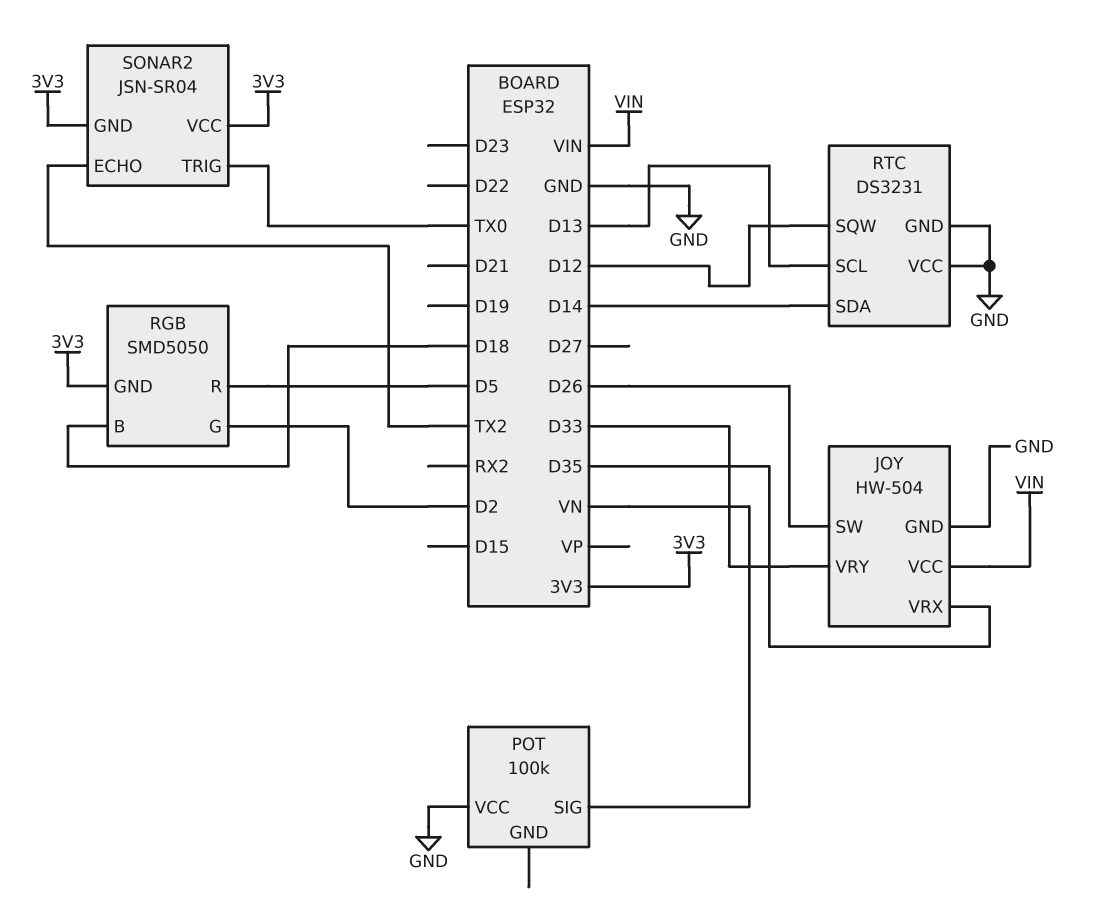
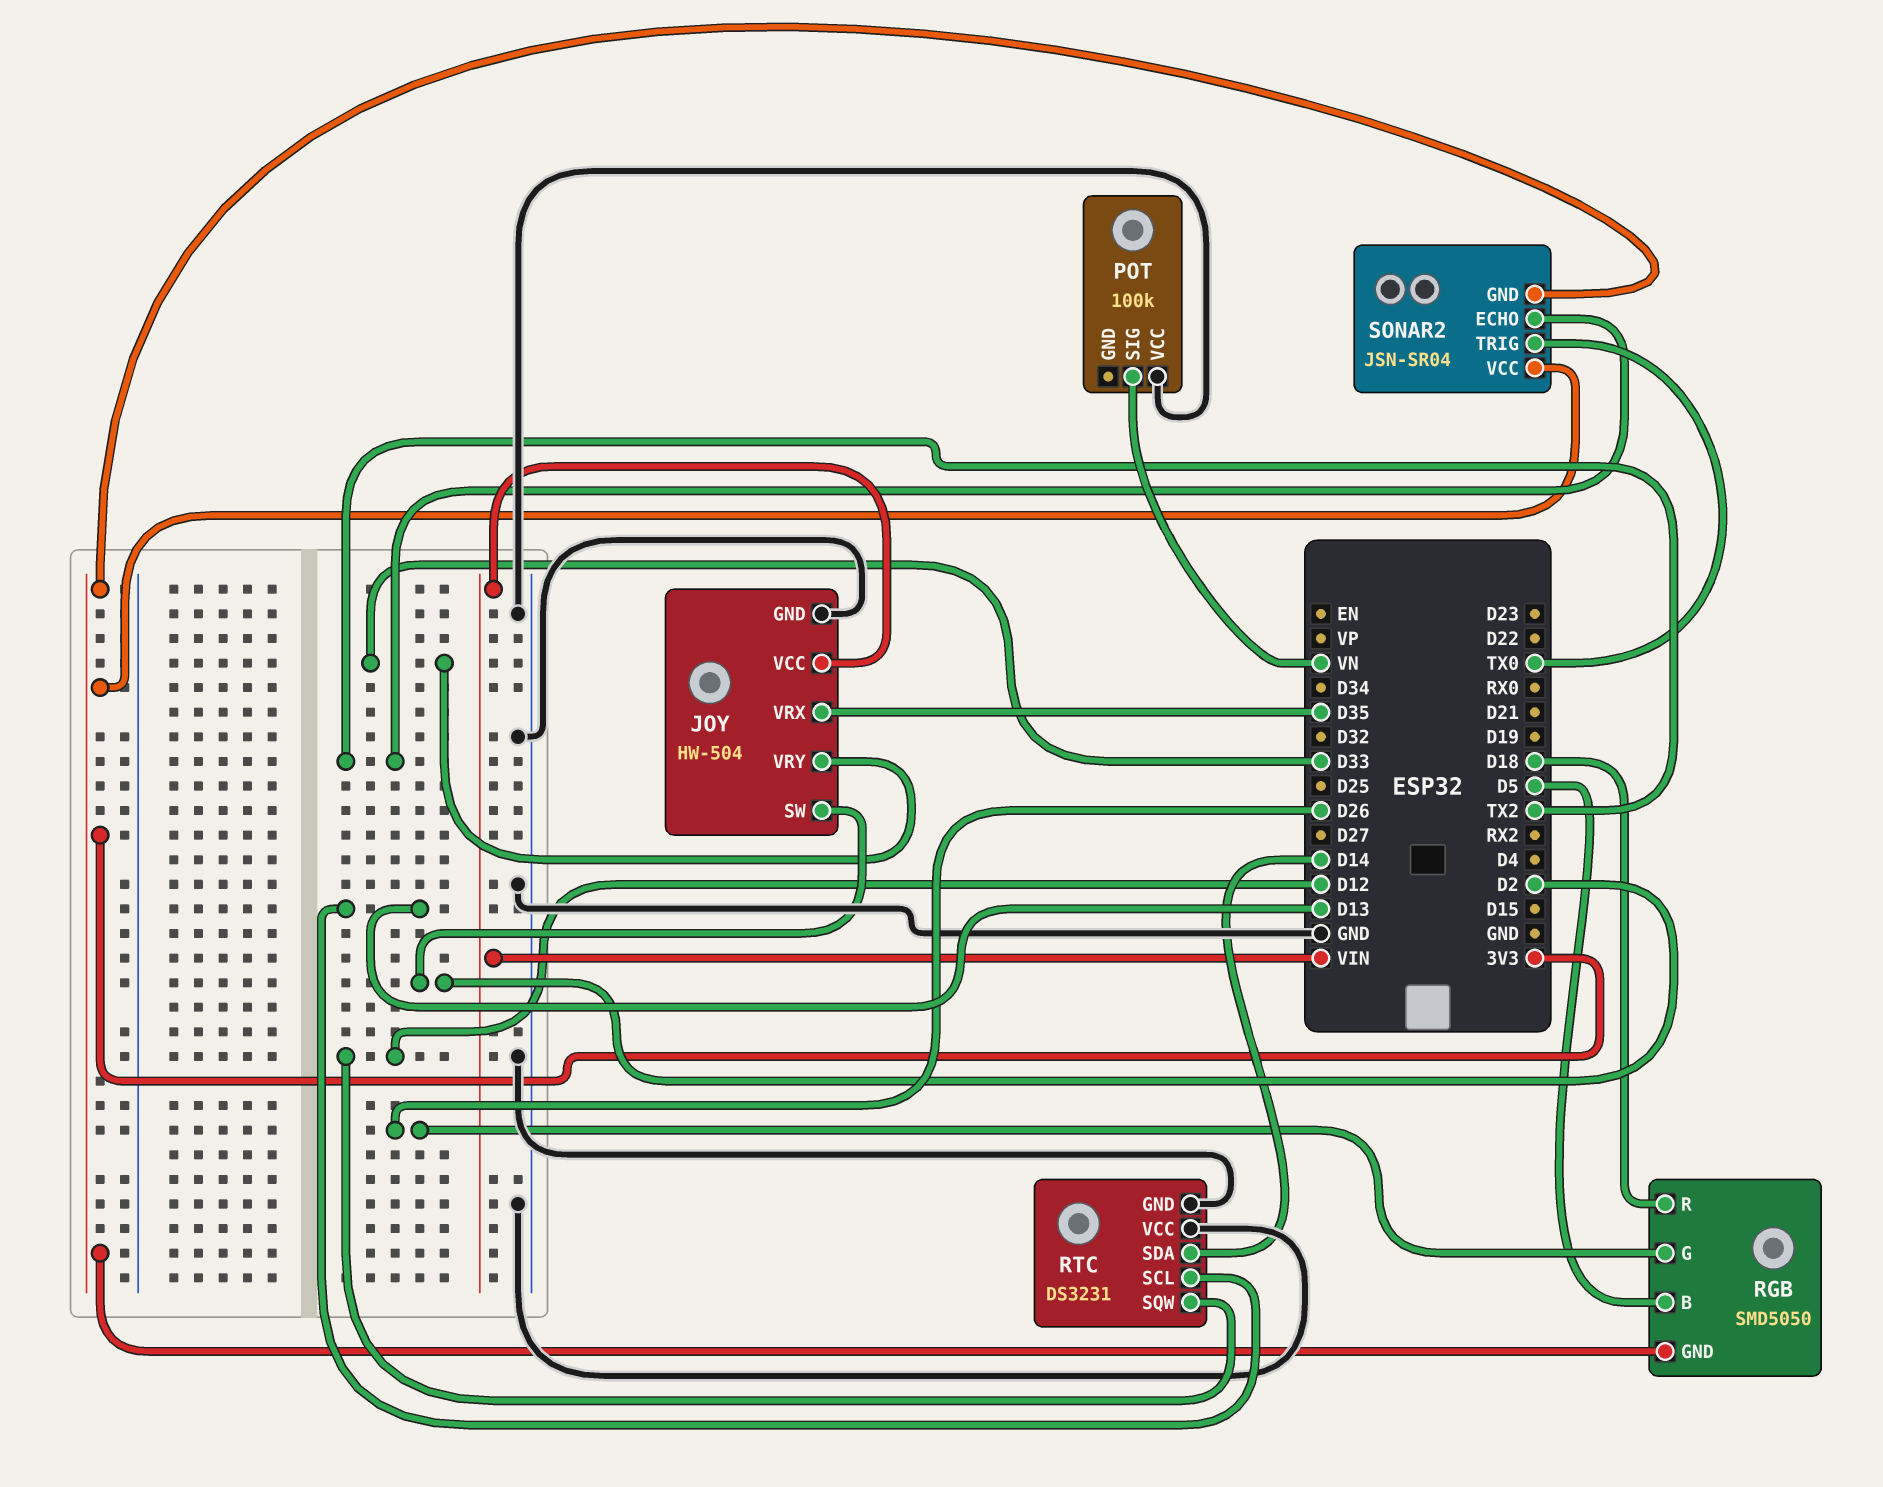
JOY pin SW: D26 -> D2
RGB pin B: D18 -> D5
RGB pin G: D2 -> D26
RGB pin R: D5 -> D18

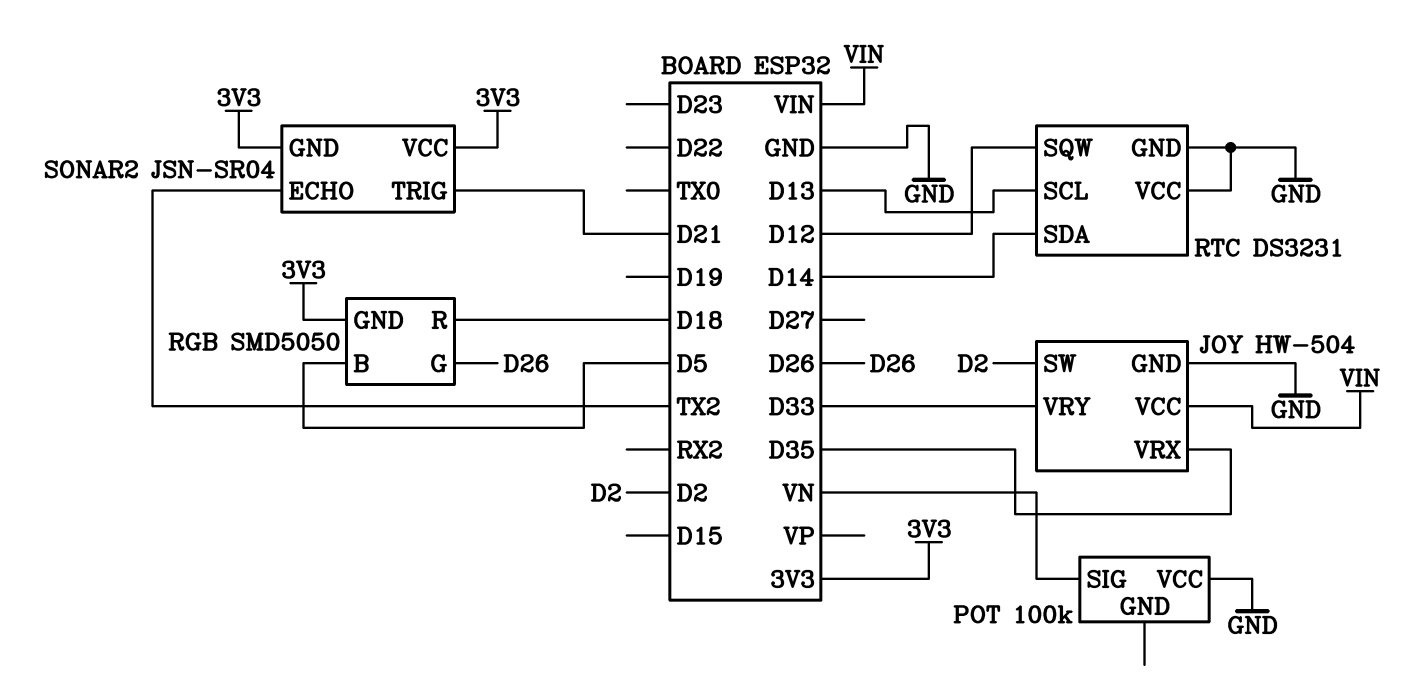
SONAR2 pin TRIG: TX0 -> D21

